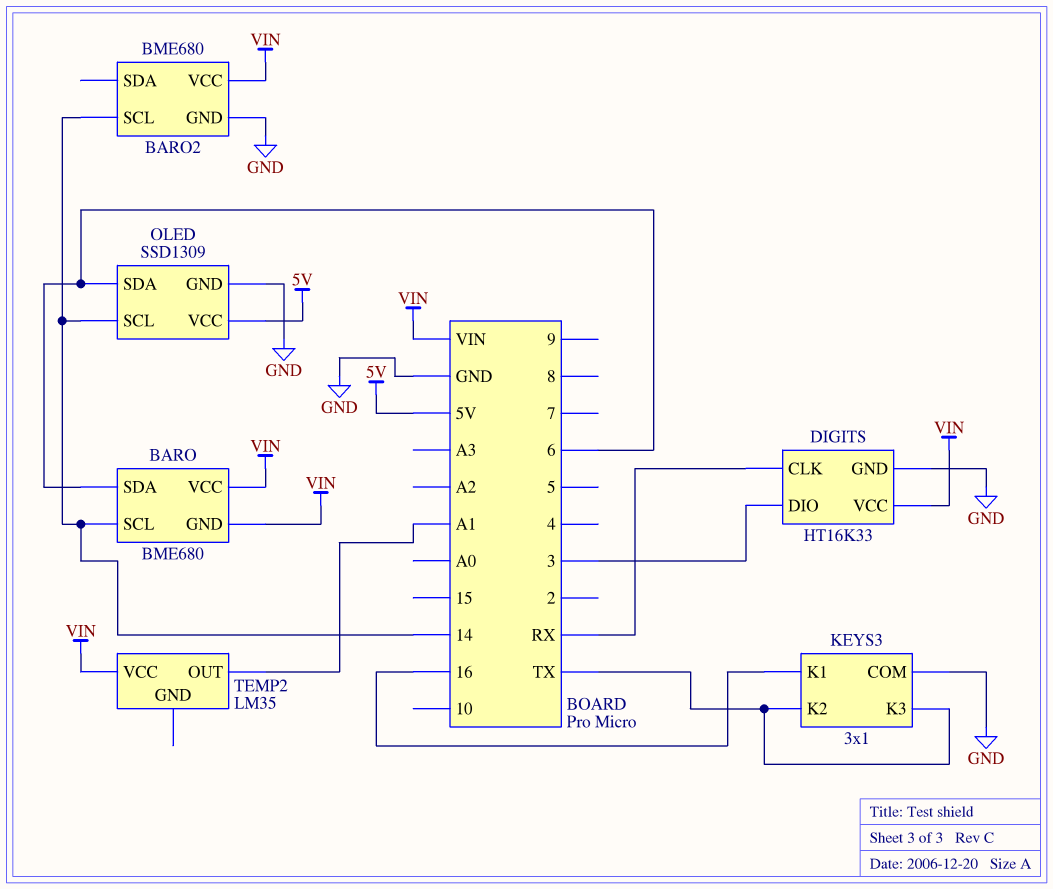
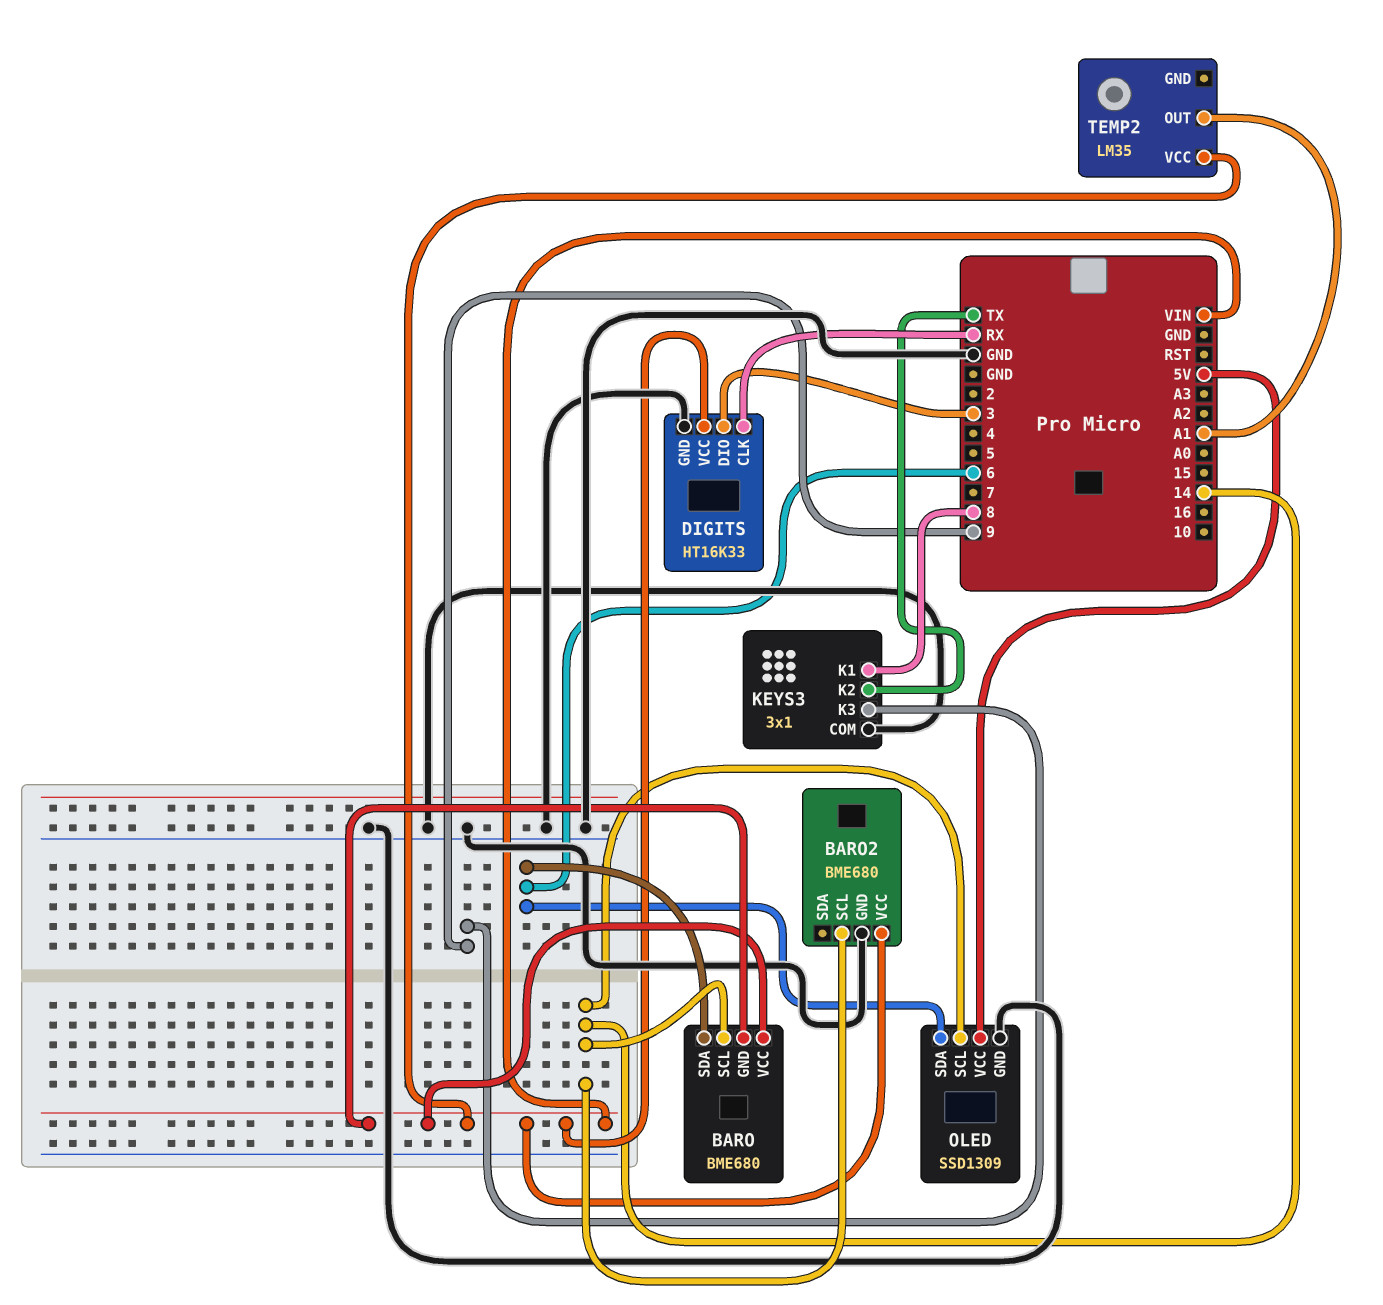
KEYS3 pin K1: 16 -> 8
KEYS3 pin K3: TX -> 9

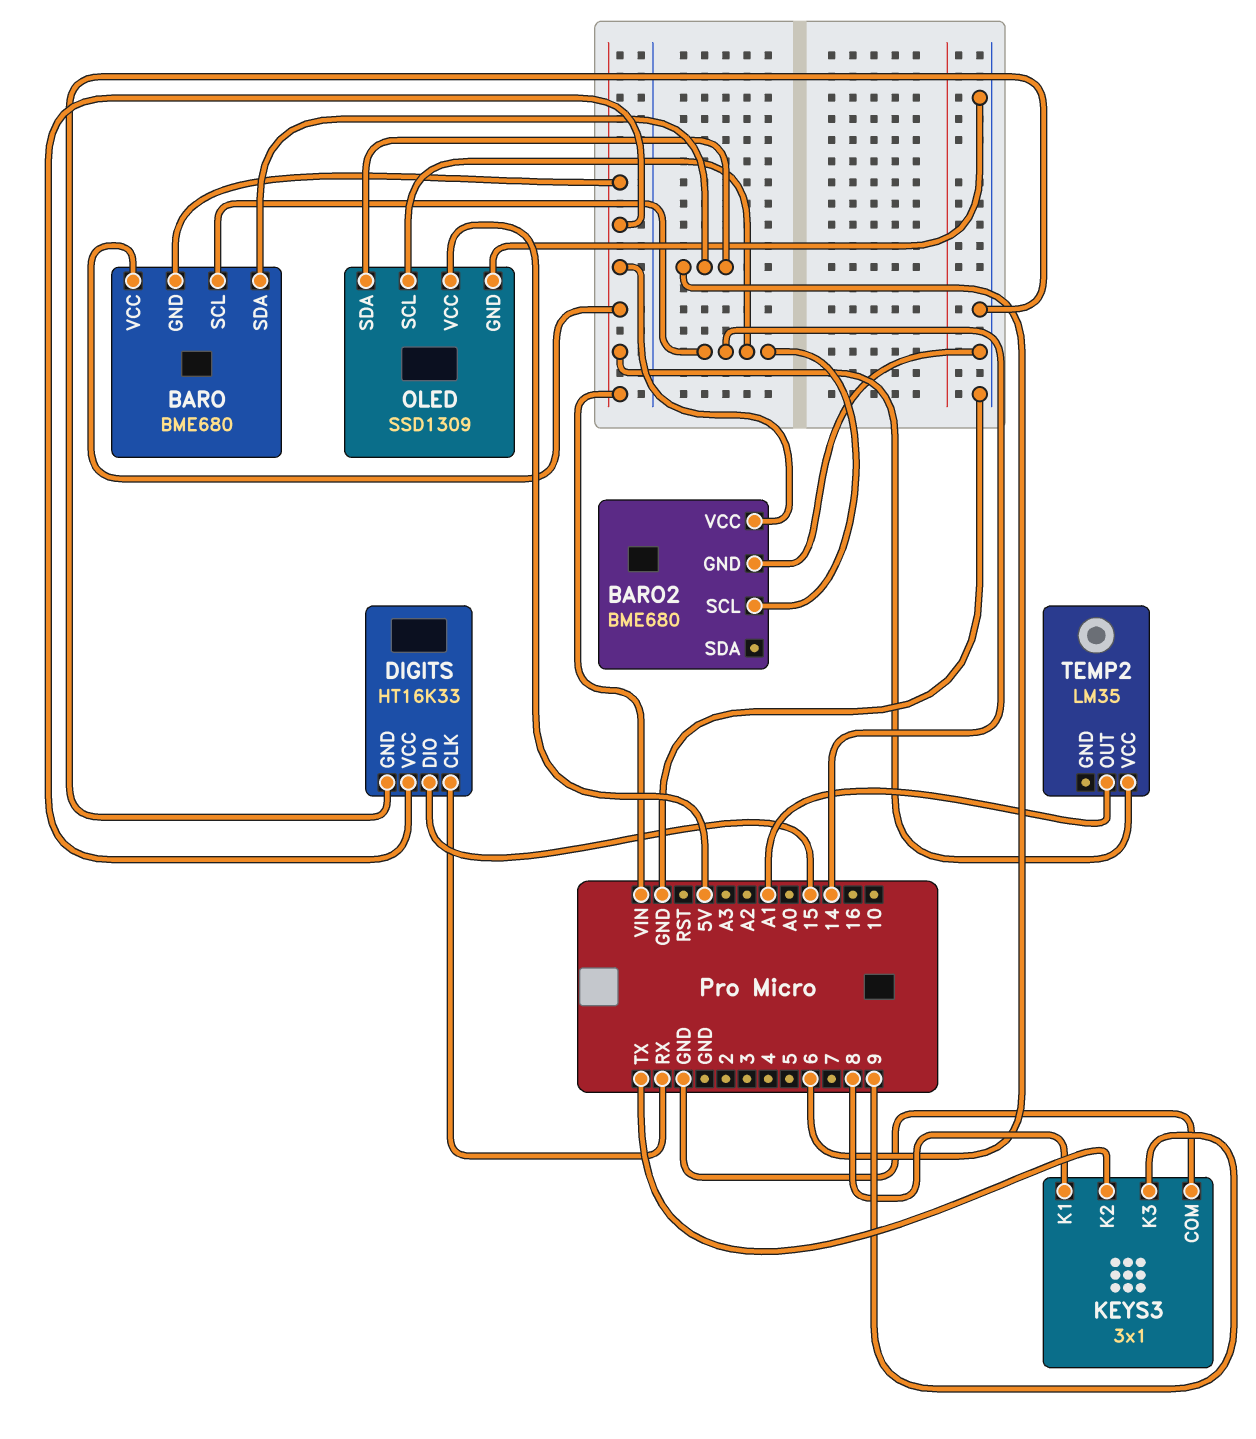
DIGITS pin DIO: 3 -> 15

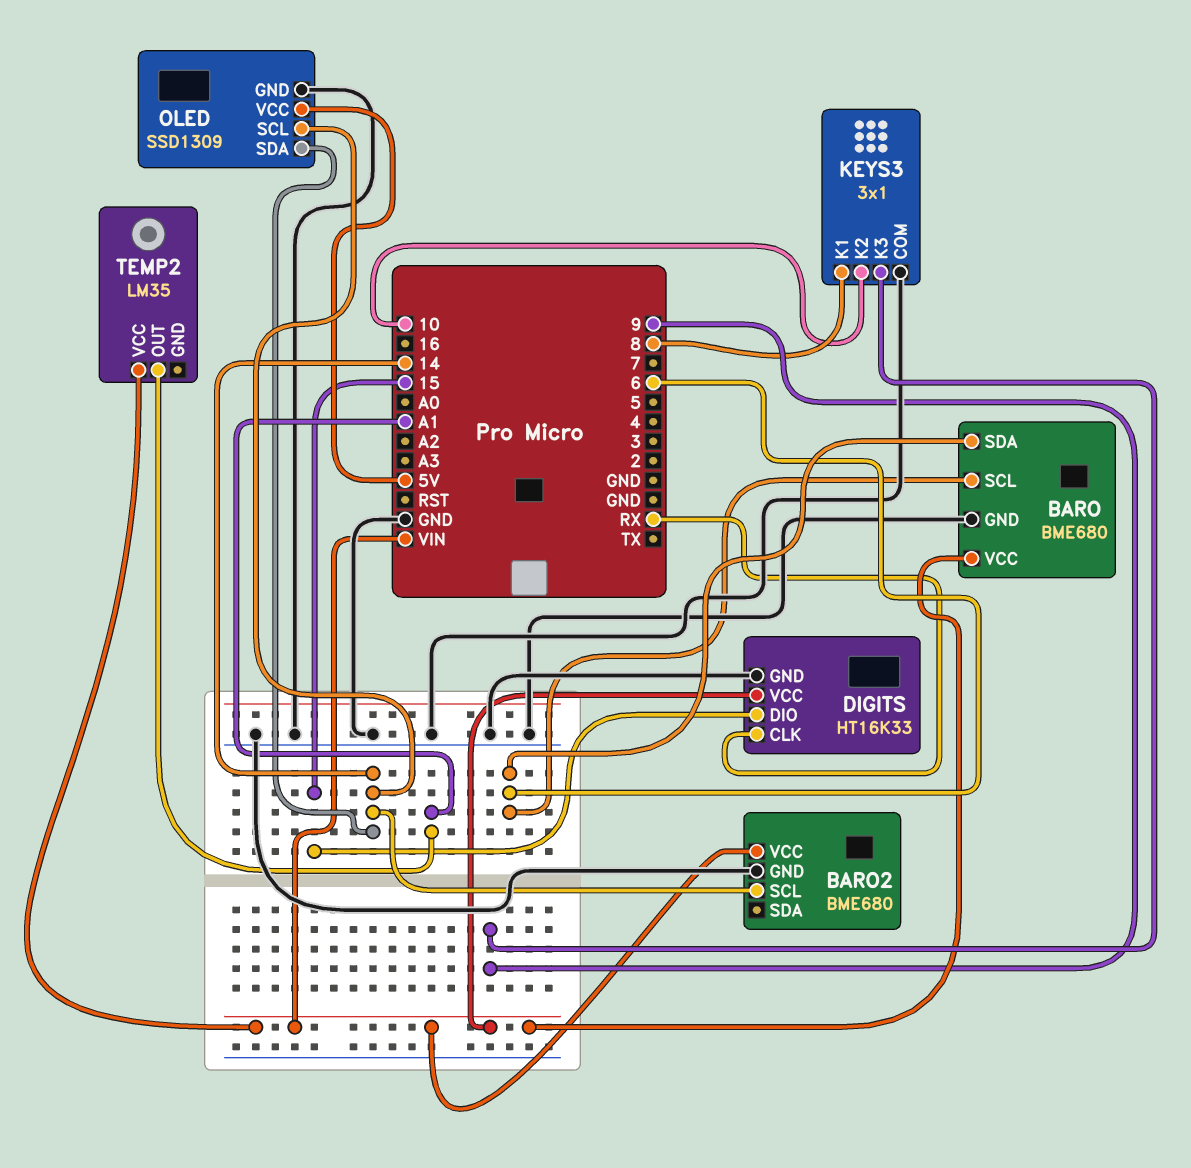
BARO pin GND: VIN -> GND
BARO pin SCL: 14 -> 6
KEYS3 pin K2: TX -> 10
OLED pin SDA: 6 -> 14

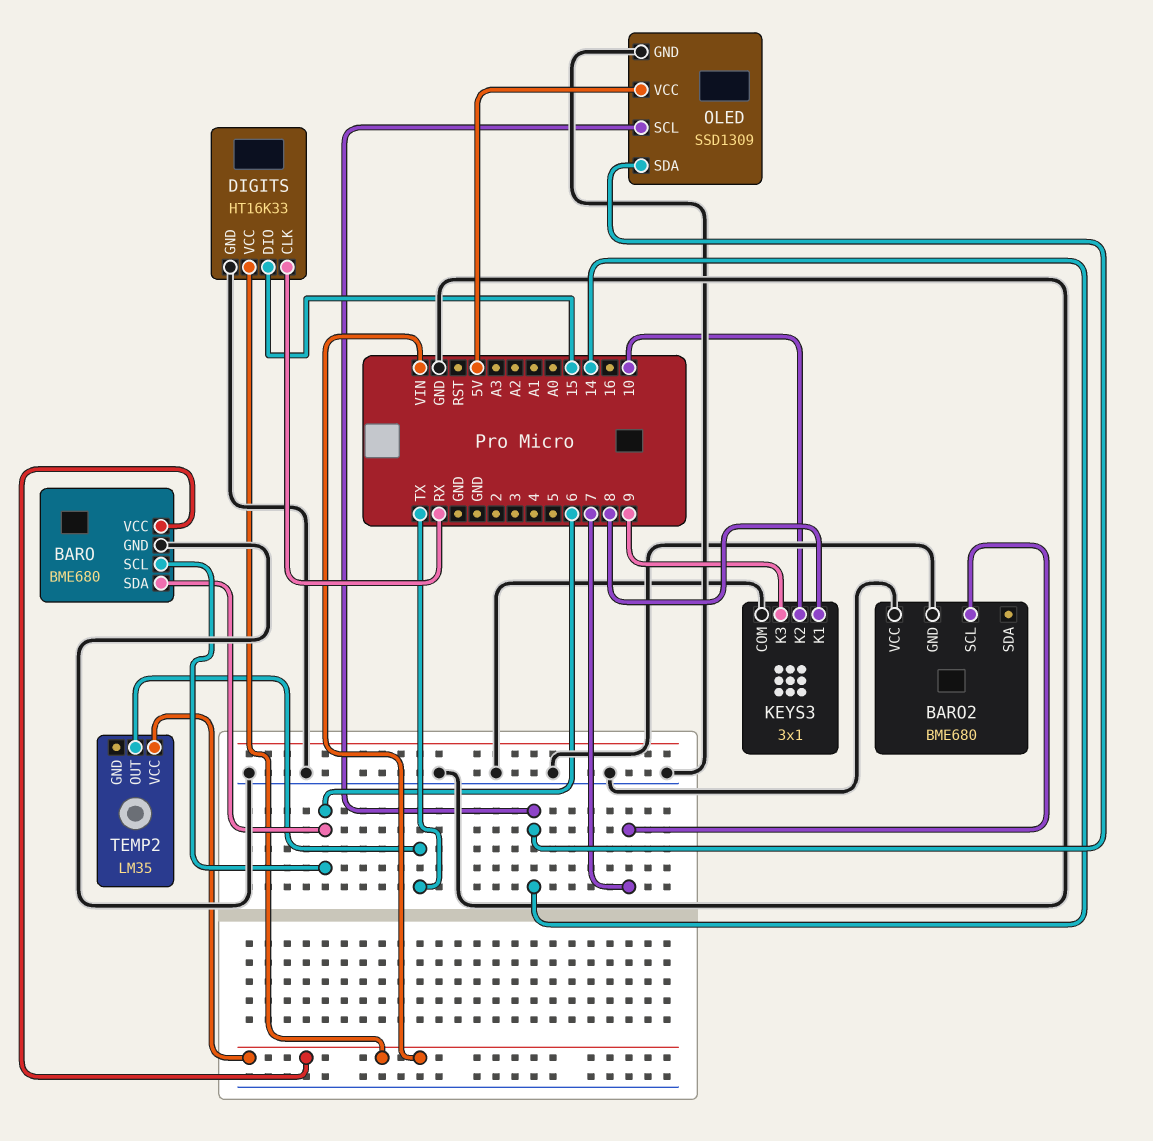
BARO2 pin SCL: 14 -> 7
BARO2 pin VCC: VIN -> GND
TEMP2 pin OUT: A1 -> TX

